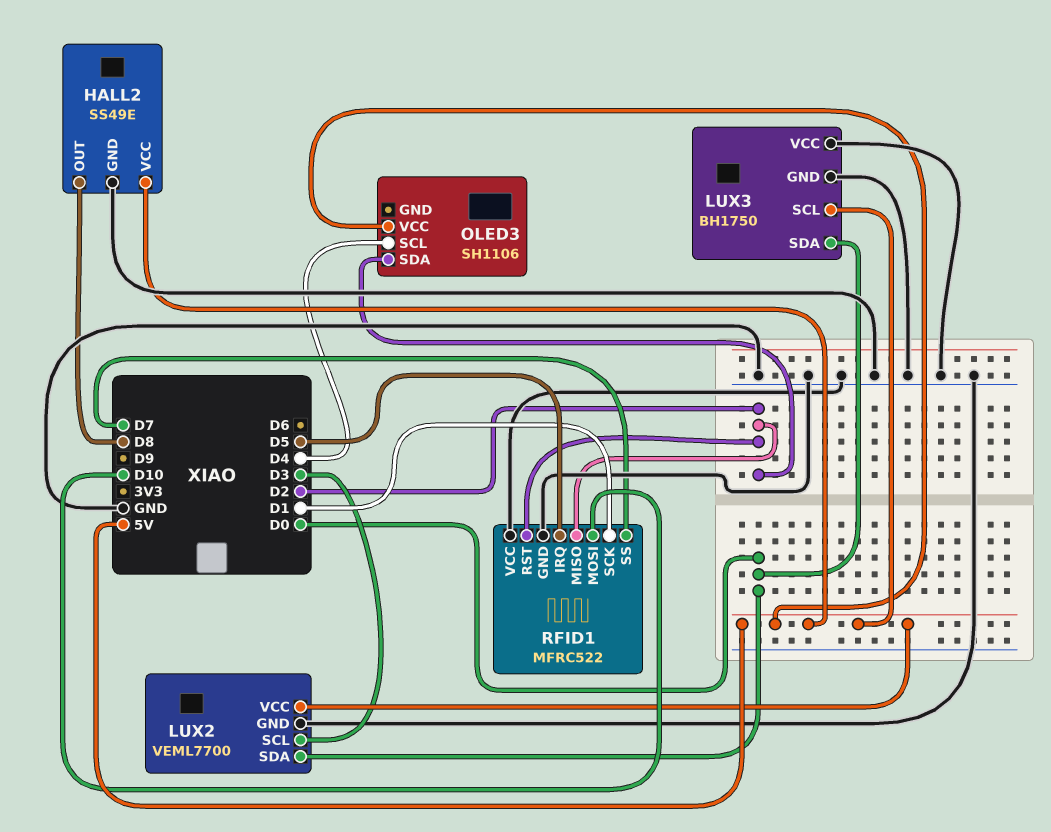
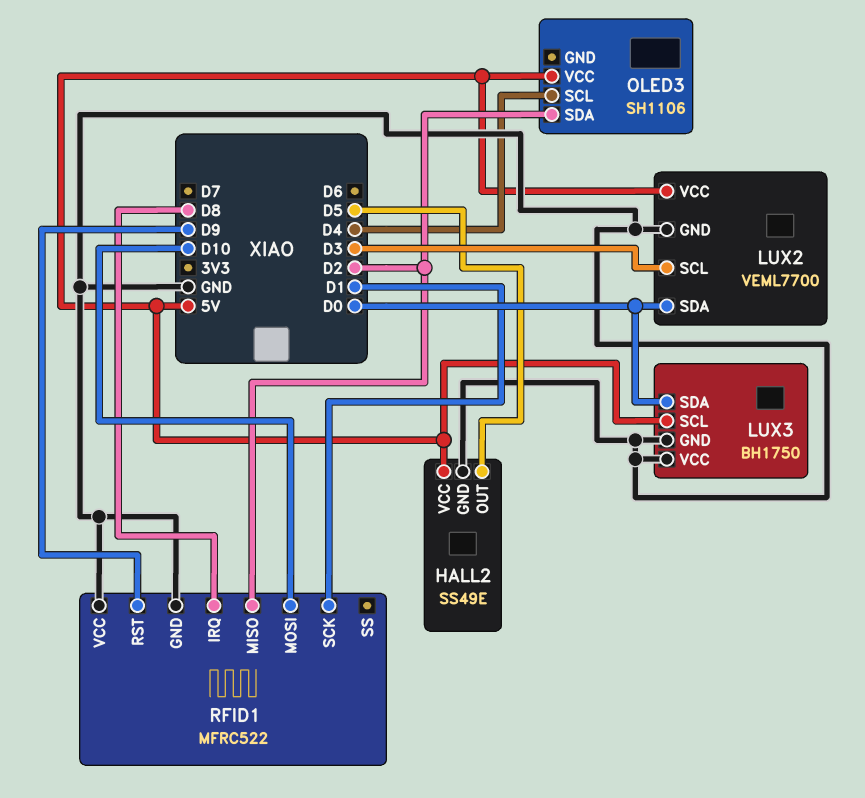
HALL2 pin OUT: D8 -> D5
RFID1 pin IRQ: D5 -> D8
RFID1 pin RST: D2 -> D9
RFID1 pin SS: D7 -> none

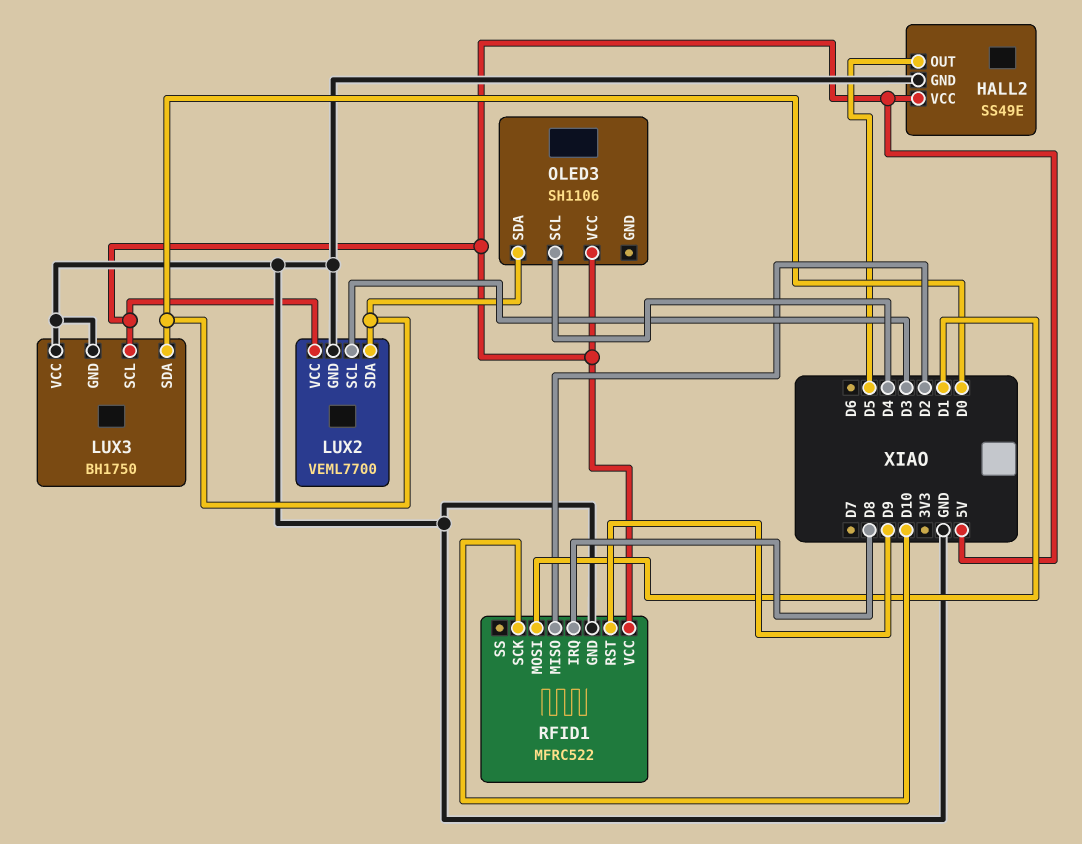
OLED3 pin SDA: D2 -> D0
RFID1 pin MOSI: D10 -> D1
RFID1 pin SCK: D1 -> D10
RFID1 pin VCC: GND -> 5V

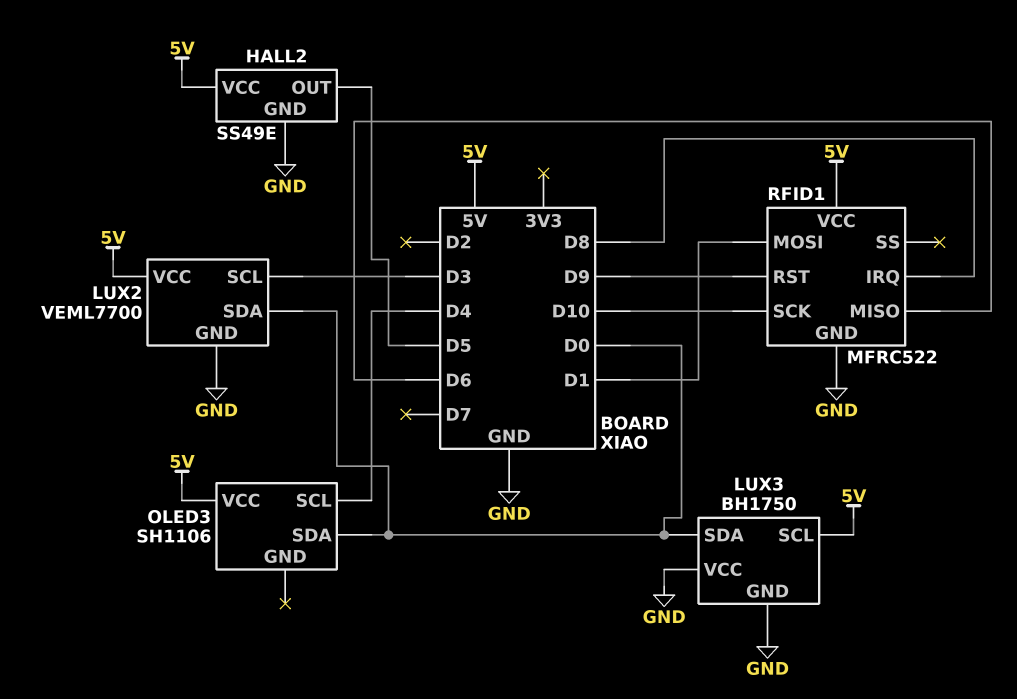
RFID1 pin MISO: D2 -> D6

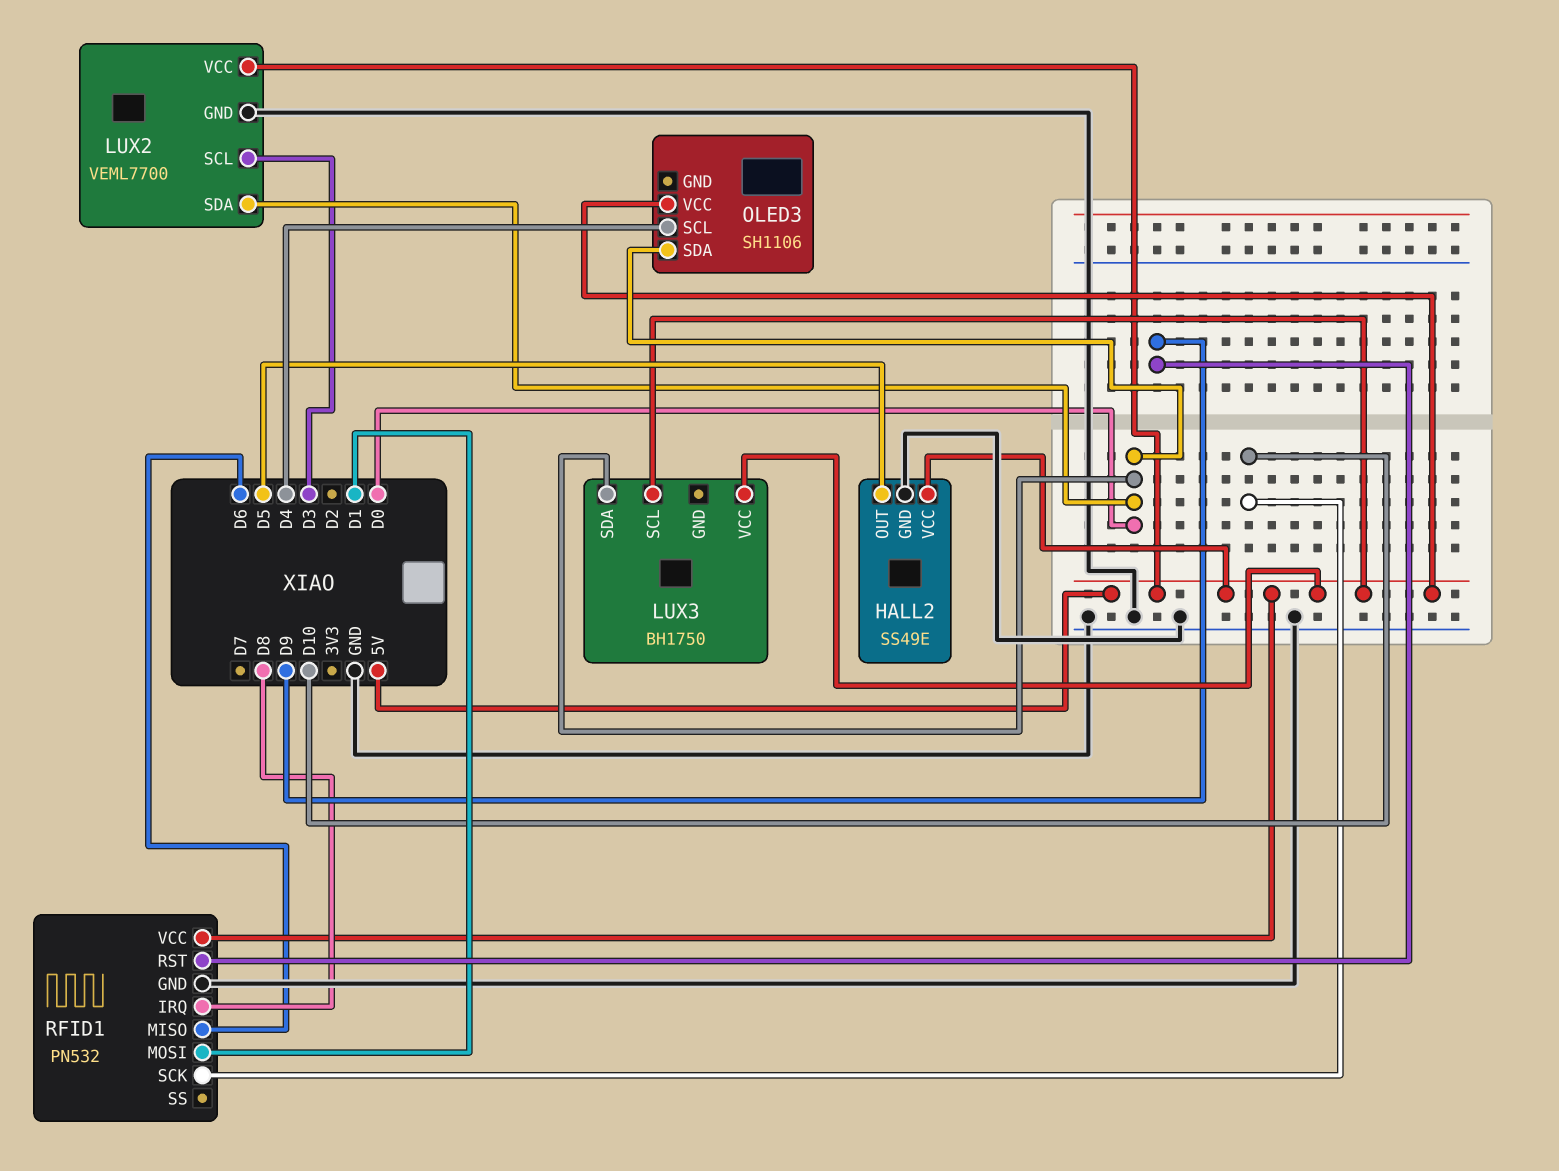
LUX3 pin GND: GND -> none
LUX3 pin VCC: GND -> 5V
RFID1: MFRC522 -> PN532

